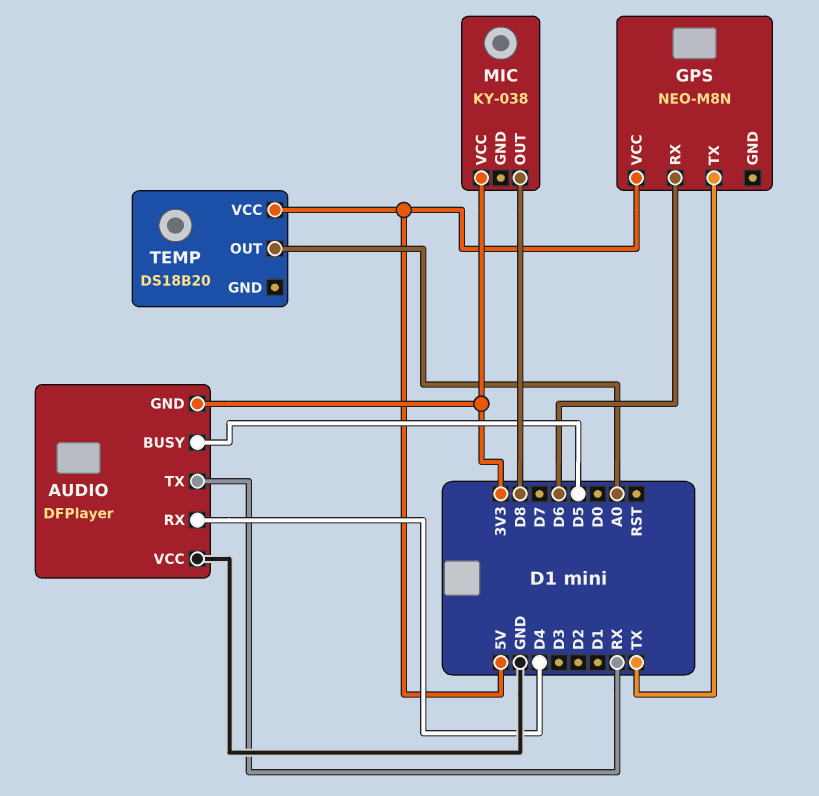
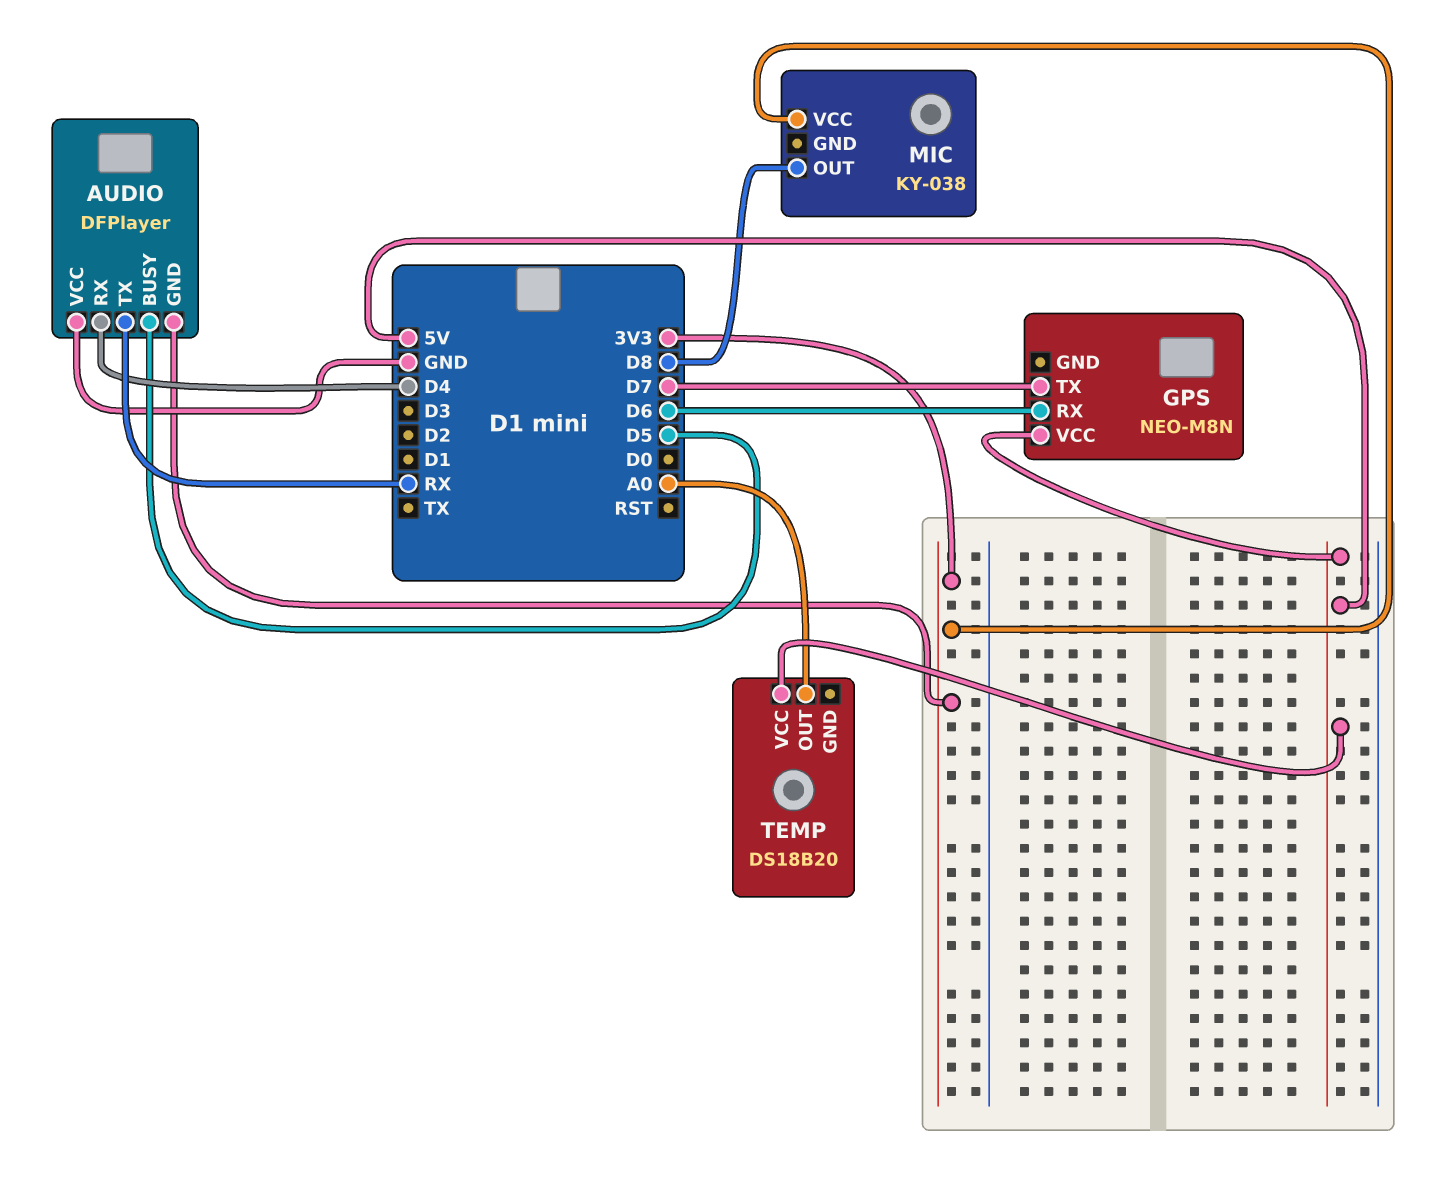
GPS pin TX: TX -> D7

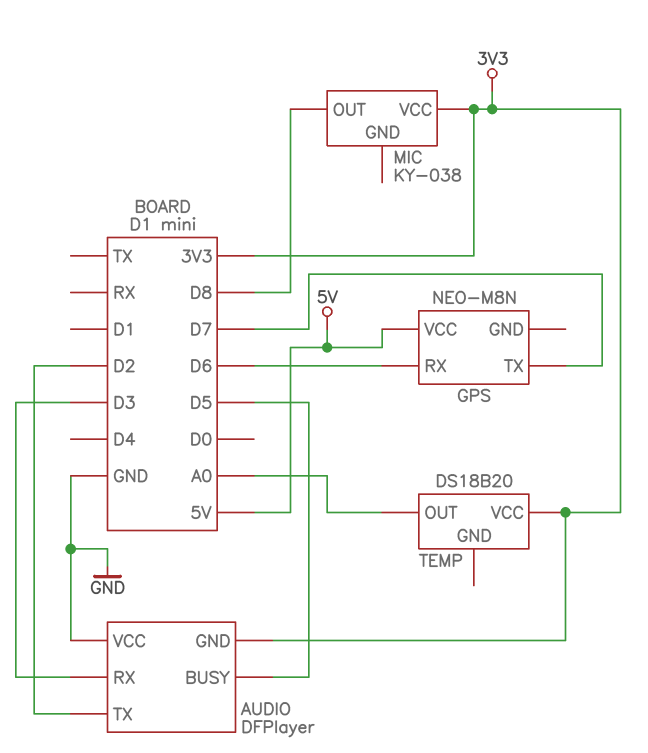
AUDIO pin RX: D4 -> D3
AUDIO pin TX: RX -> D2
TEMP pin VCC: 5V -> 3V3

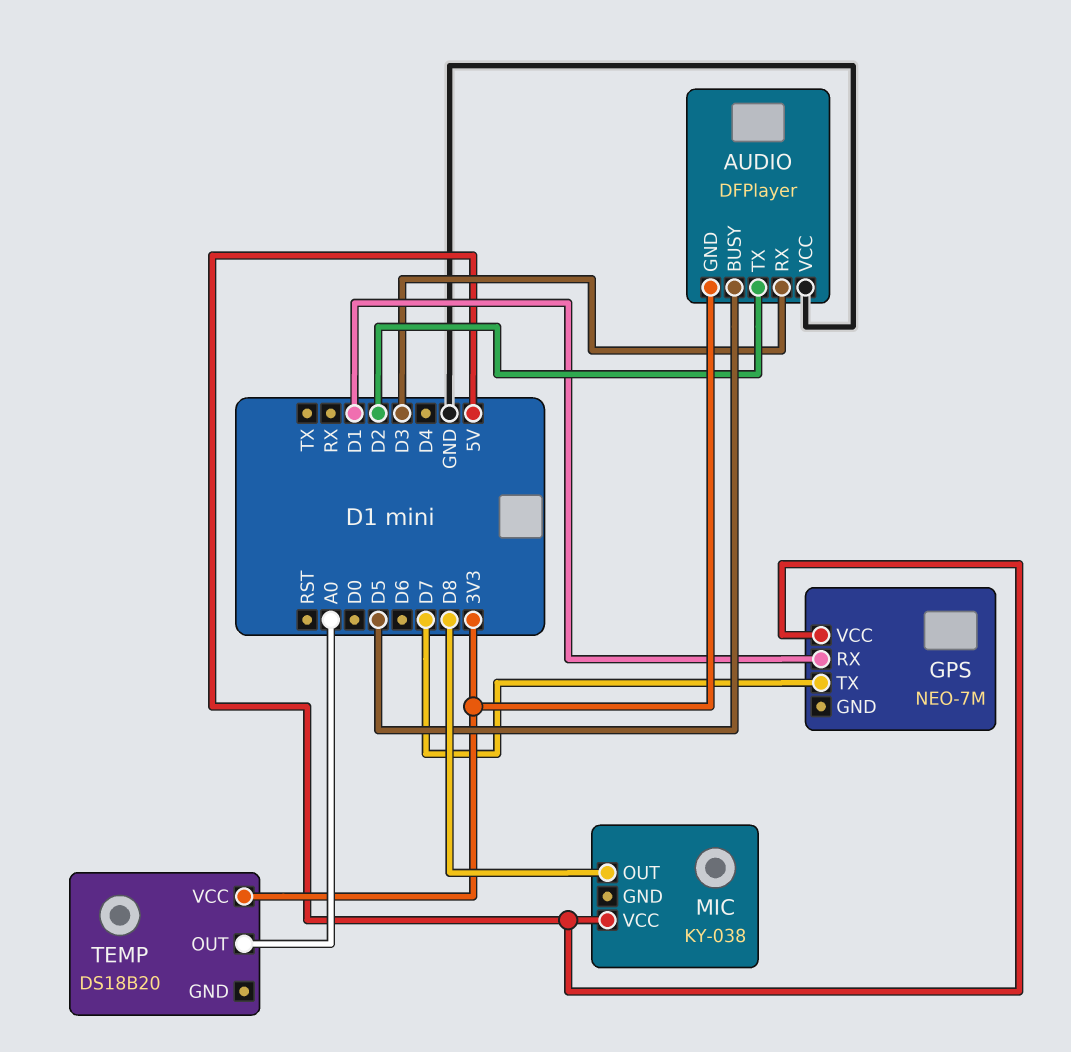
GPS: NEO-M8N -> NEO-7M
GPS pin RX: D6 -> D1
MIC pin VCC: 3V3 -> 5V

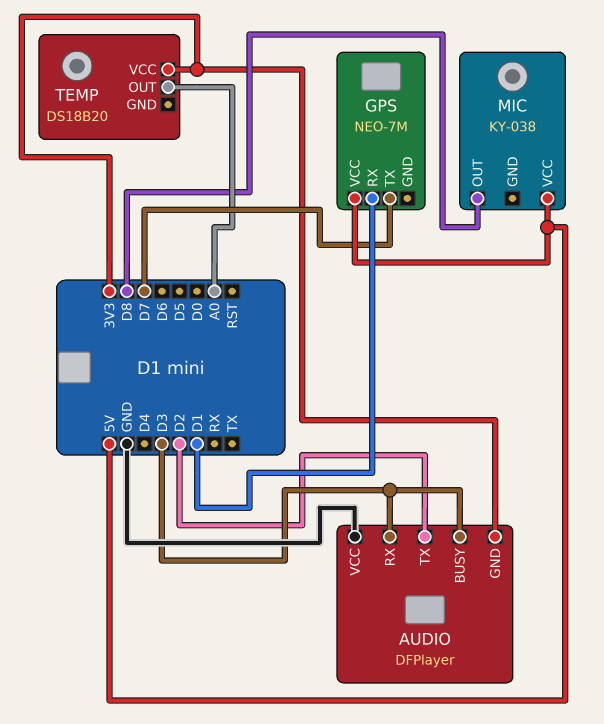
AUDIO pin BUSY: D5 -> D3

